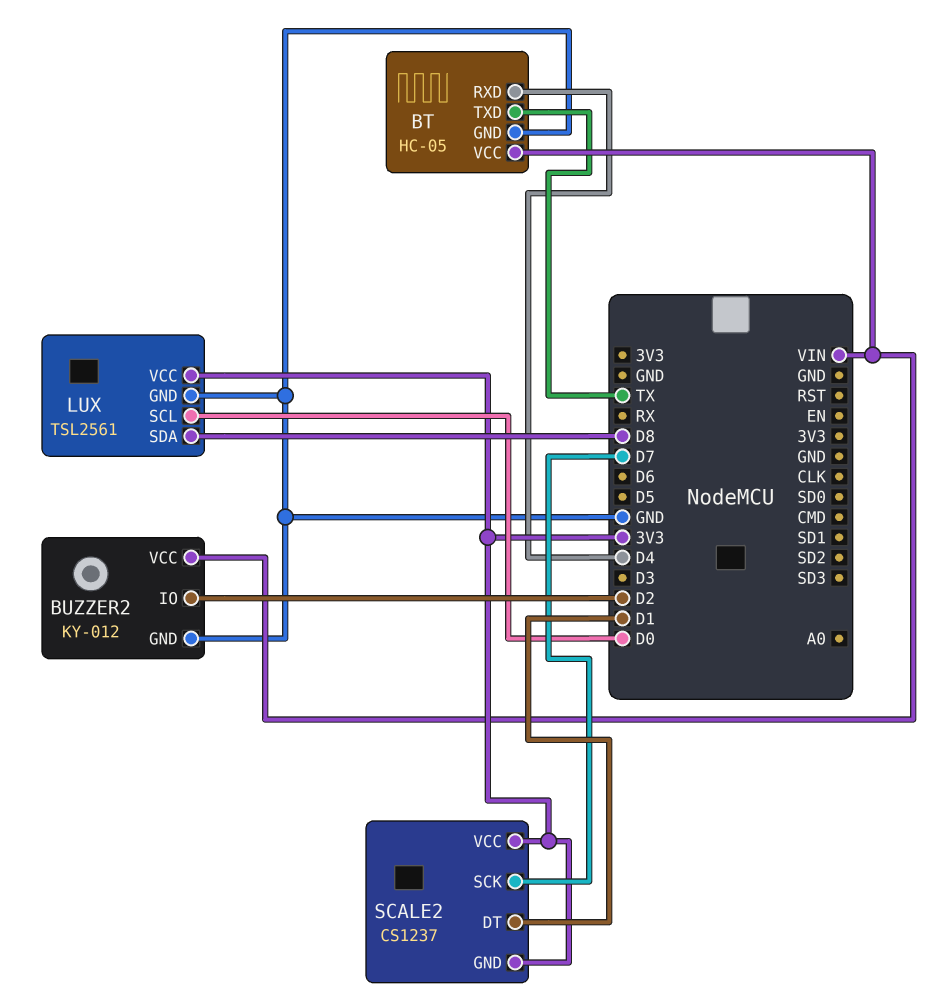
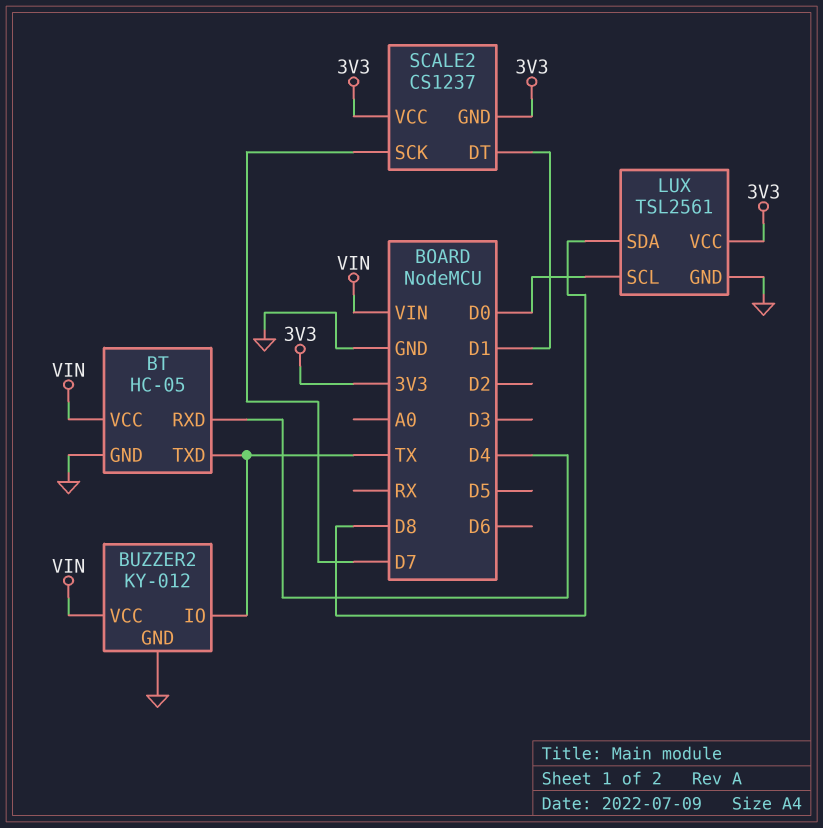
BUZZER2 pin IO: D2 -> TX

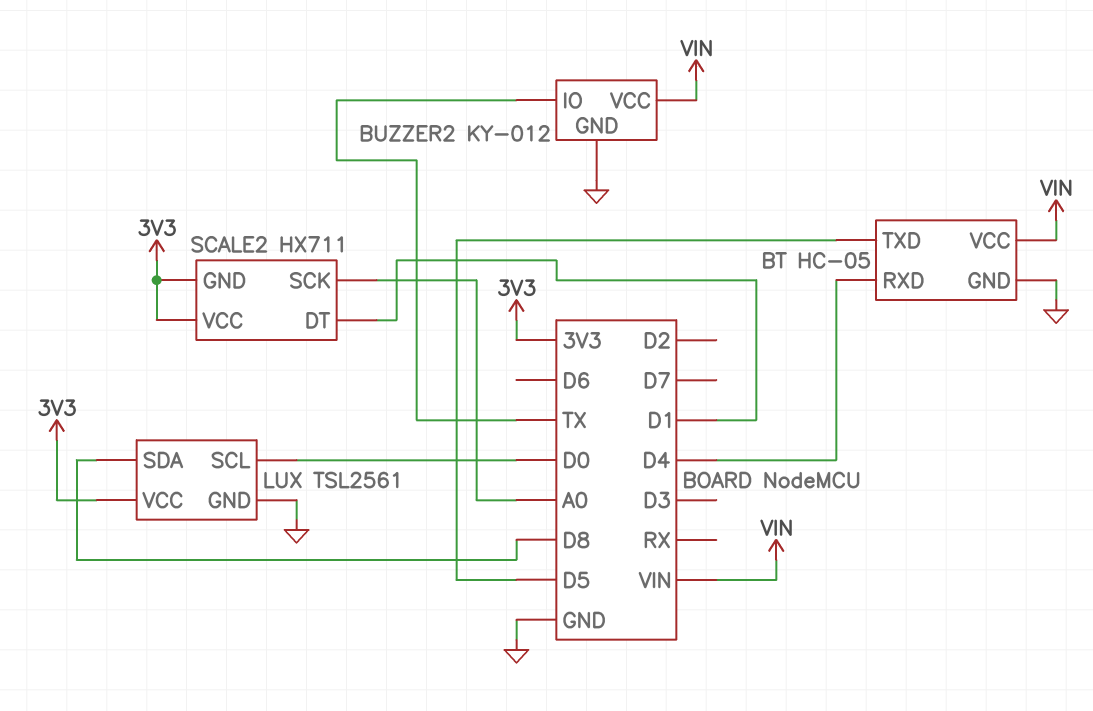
BT pin TXD: TX -> D5
SCALE2: CS1237 -> HX711
SCALE2 pin SCK: D7 -> A0

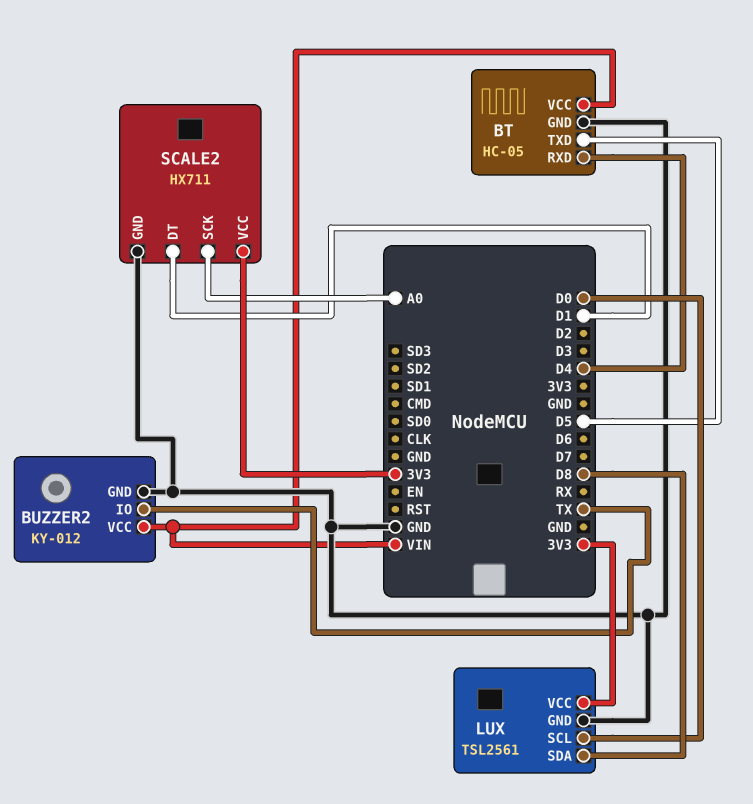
SCALE2 pin GND: 3V3 -> GND

